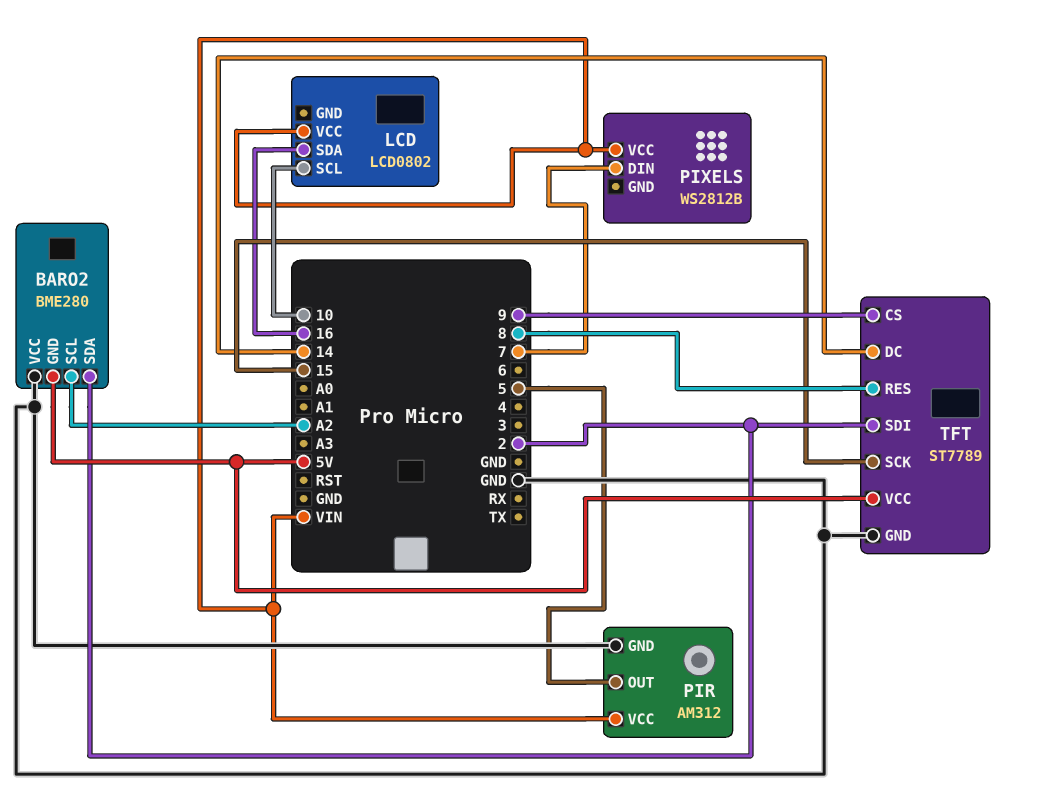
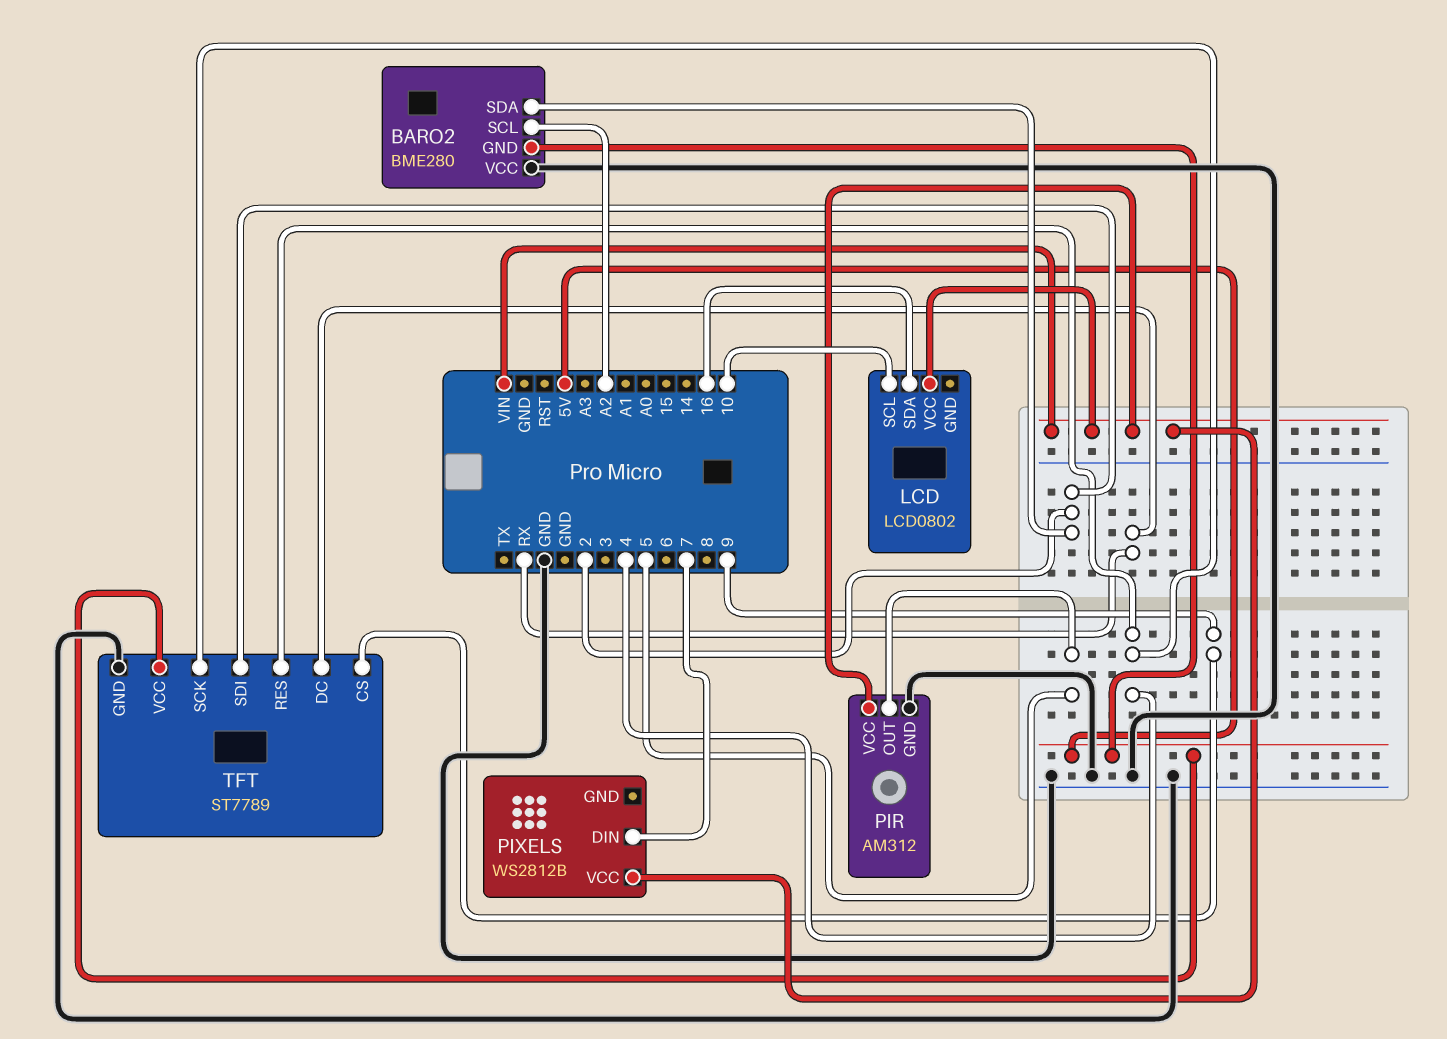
TFT pin DC: 14 -> RX
TFT pin RES: 8 -> 4
TFT pin SCK: 15 -> 4

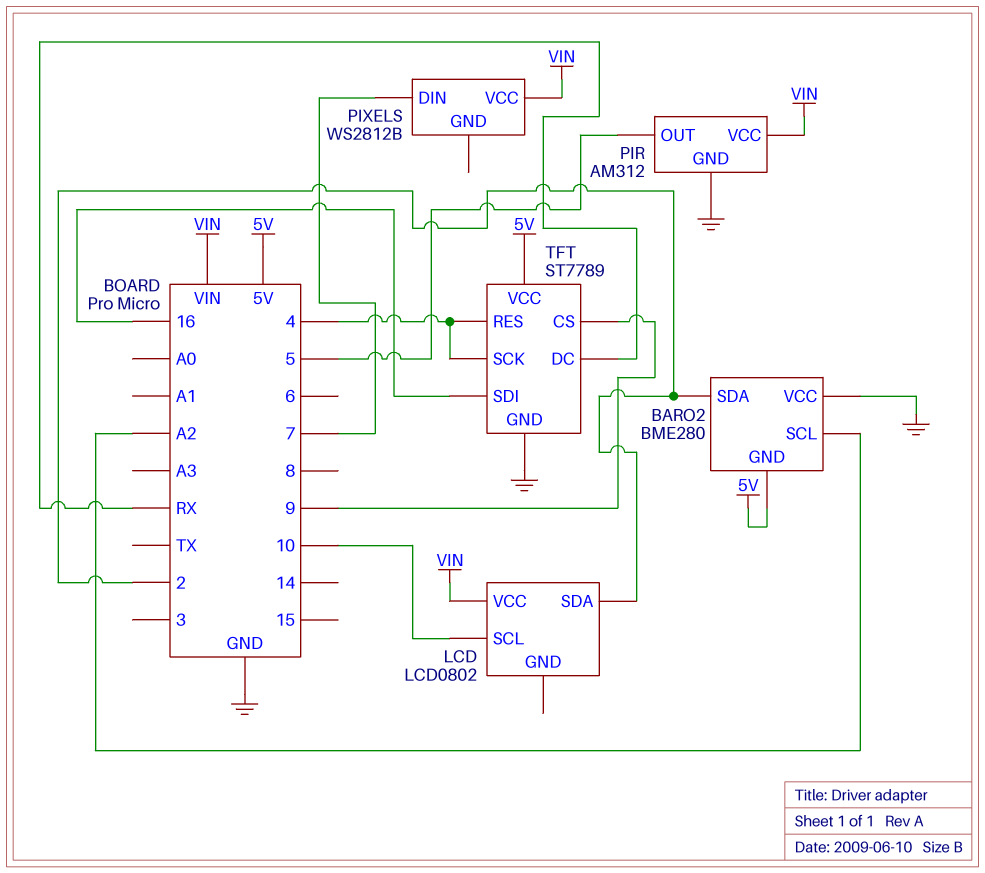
LCD pin SDA: 16 -> 2
TFT pin SDI: 2 -> 16

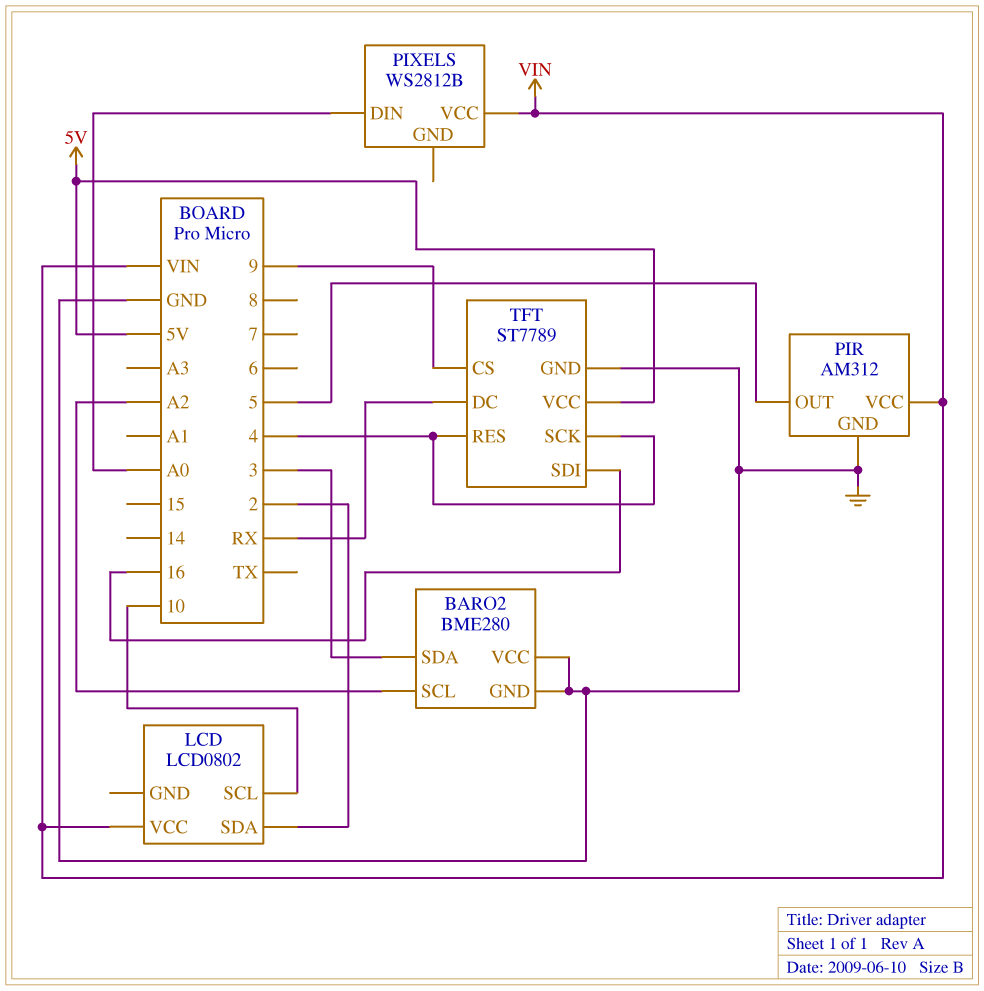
BARO2 pin GND: 5V -> GND
BARO2 pin SDA: 2 -> 3
PIXELS pin DIN: 7 -> A0

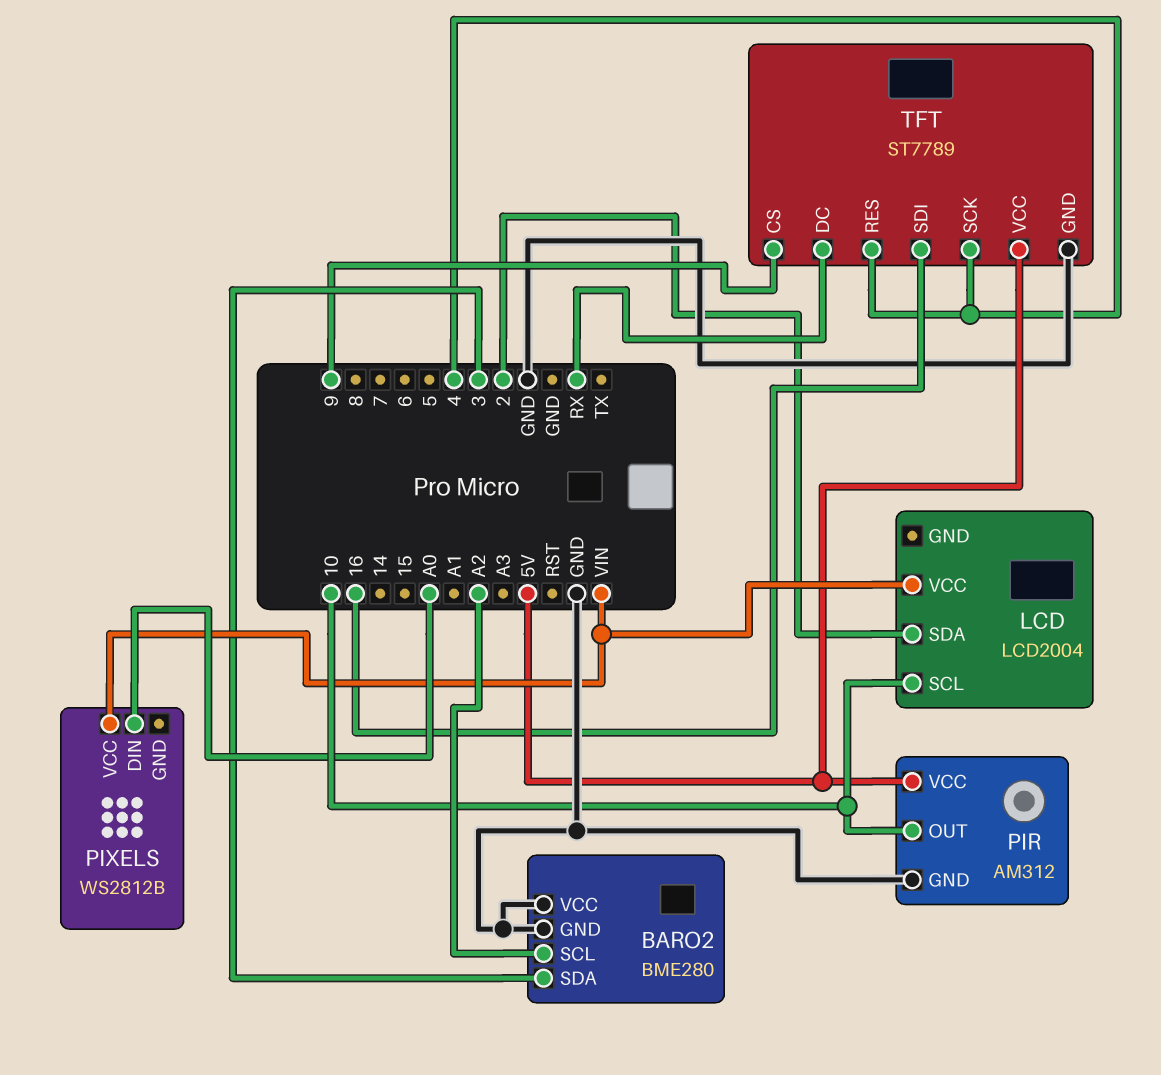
LCD: LCD0802 -> LCD2004
PIR pin OUT: 5 -> 10
PIR pin VCC: VIN -> 5V

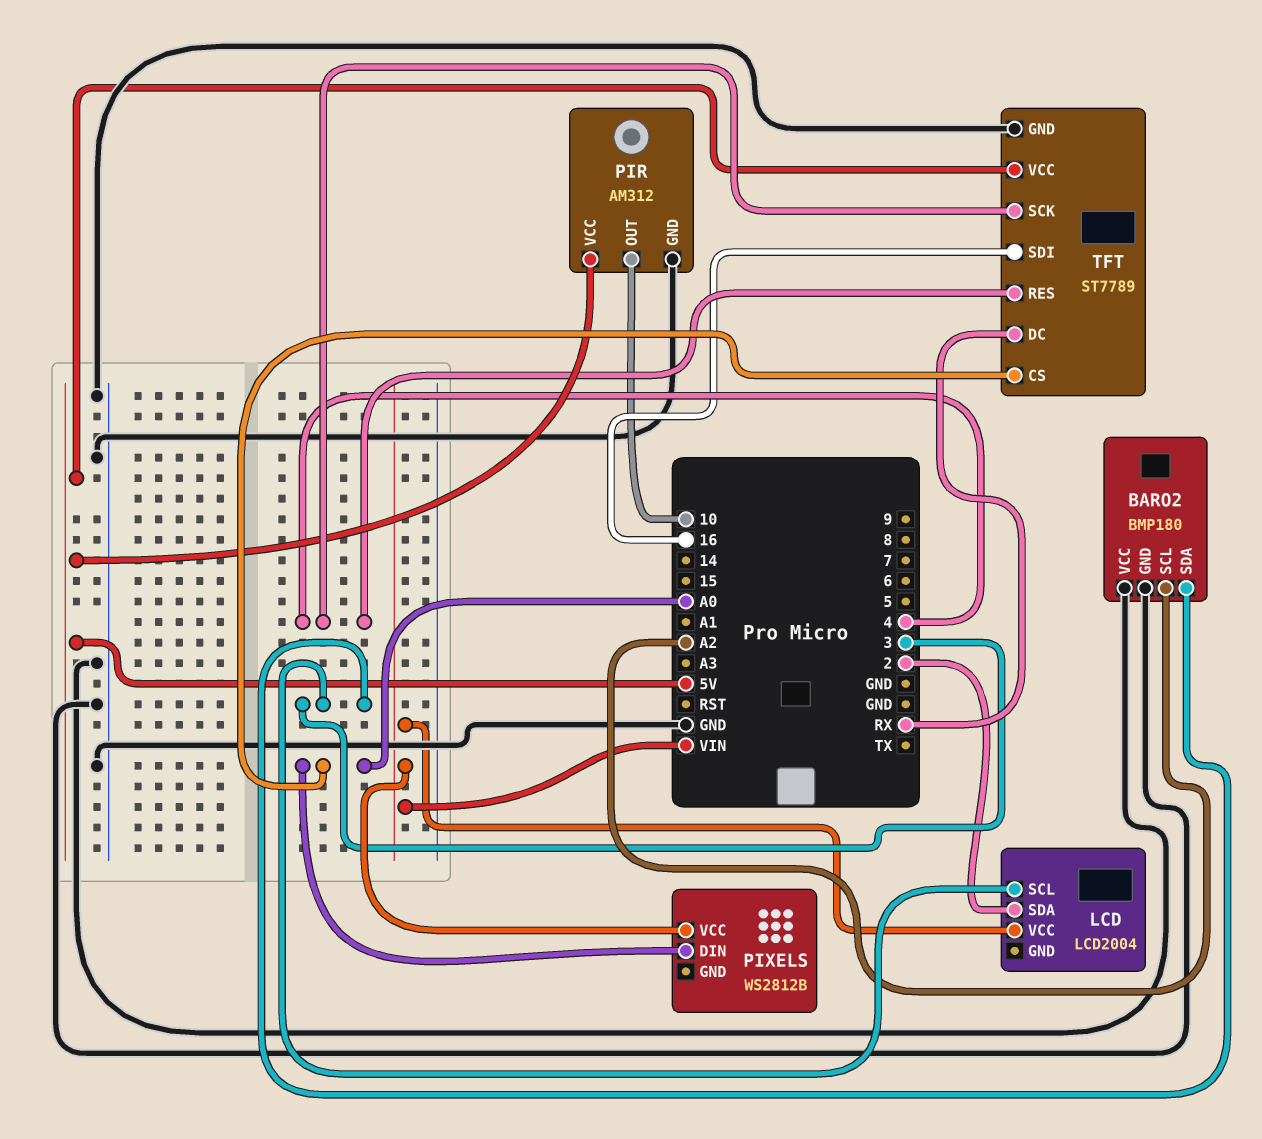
BARO2: BME280 -> BMP180
LCD pin SCL: 10 -> 3
TFT pin CS: 9 -> A0

